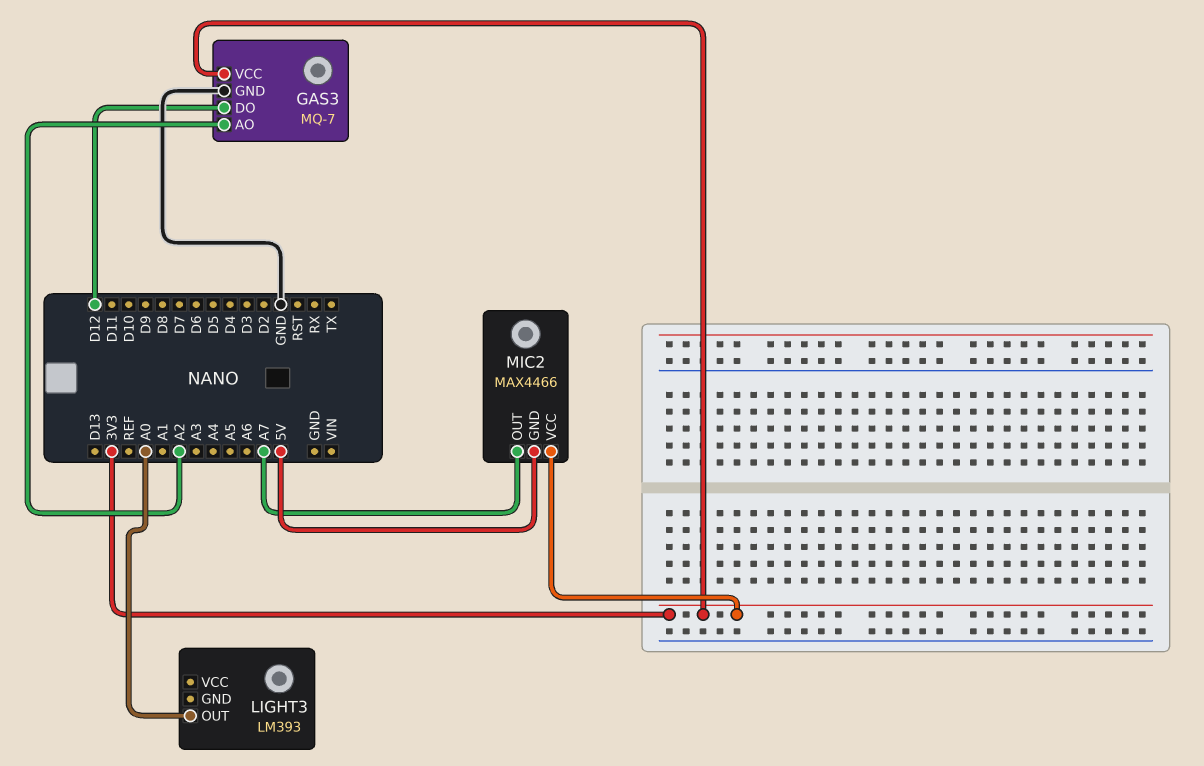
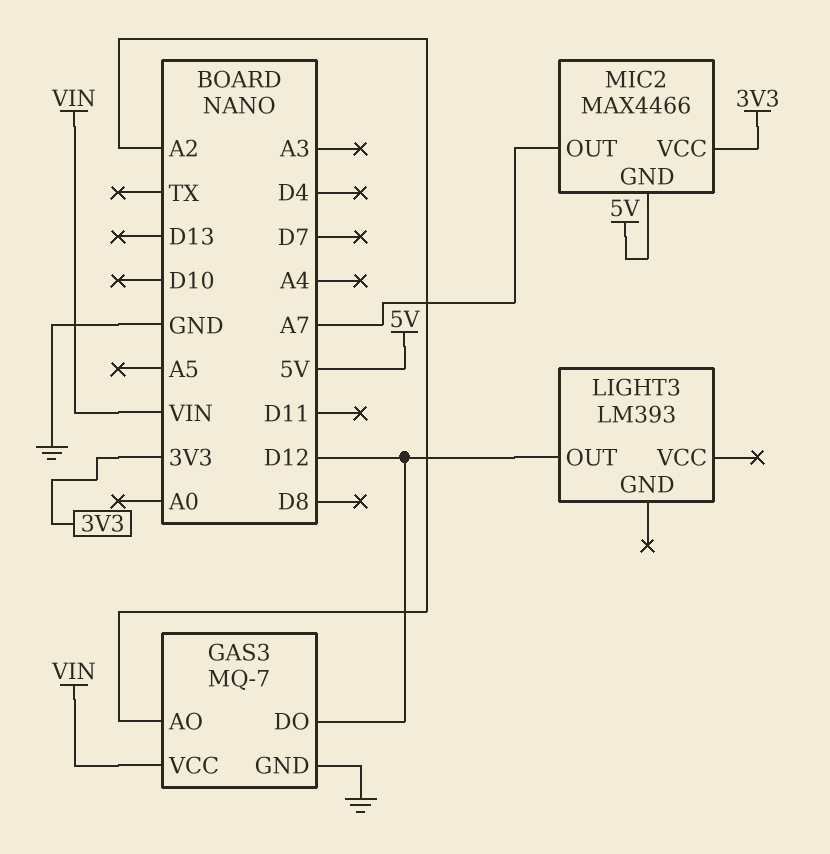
GAS3 pin VCC: 3V3 -> VIN
LIGHT3 pin OUT: A0 -> D12

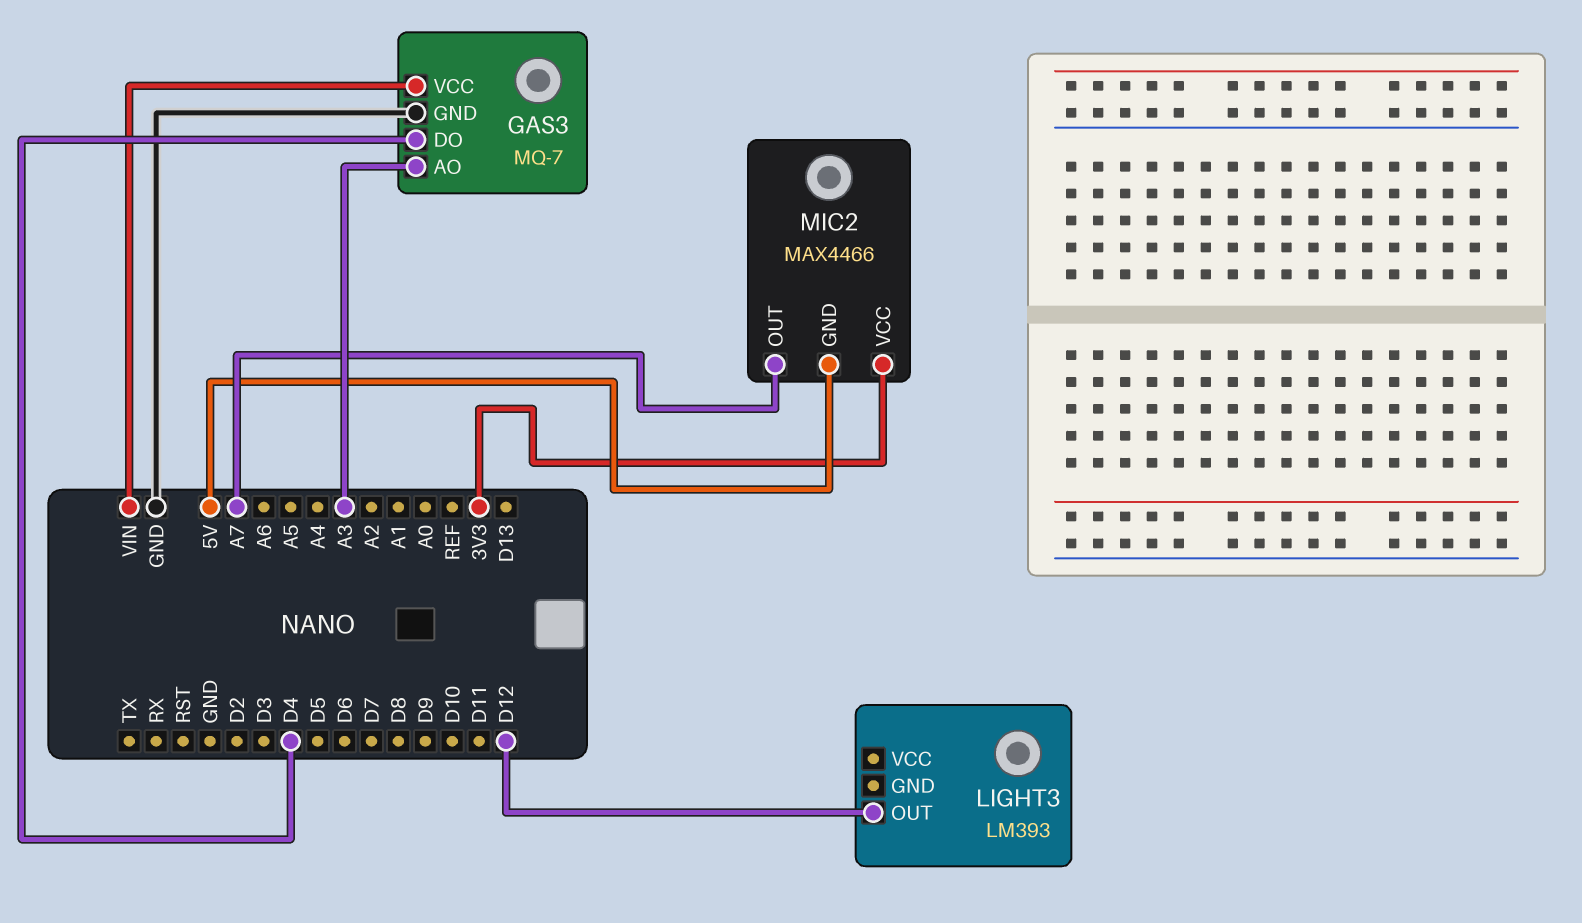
GAS3 pin AO: A2 -> A3
GAS3 pin DO: D12 -> D4

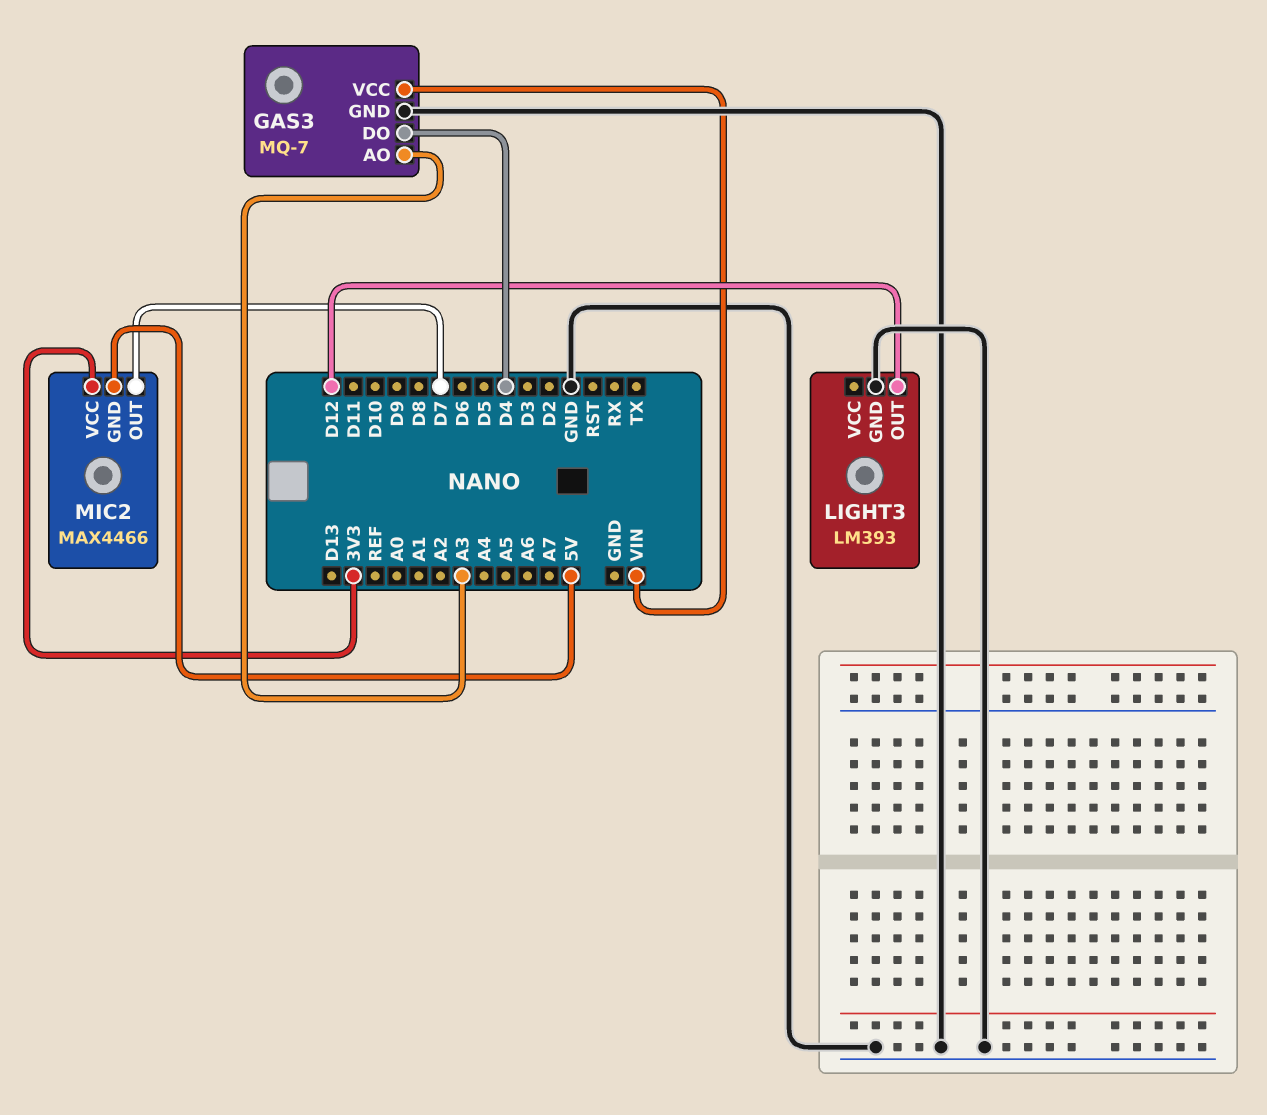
LIGHT3 pin GND: none -> GND
MIC2 pin OUT: A7 -> D7

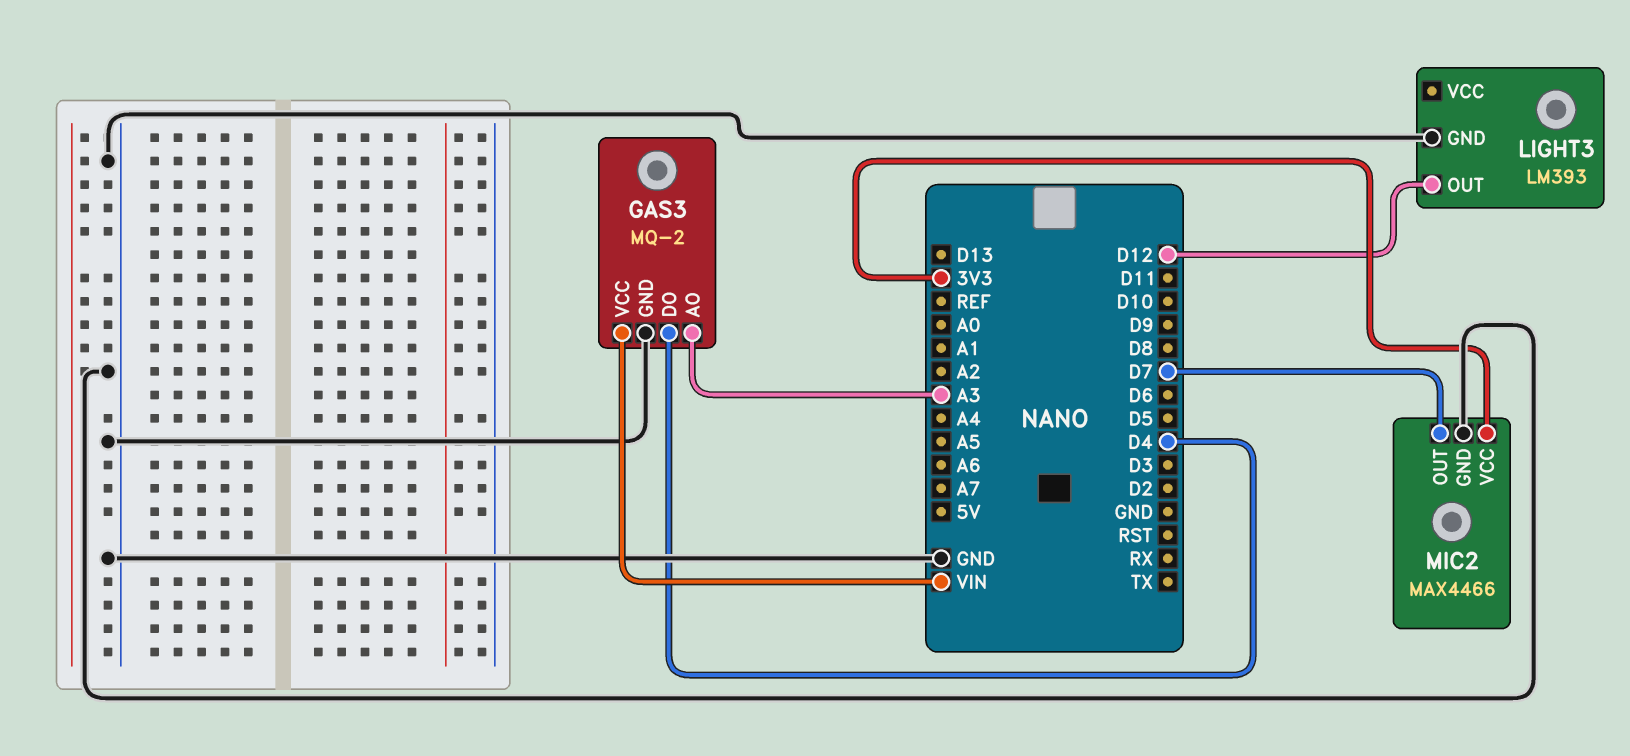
GAS3: MQ-7 -> MQ-2
MIC2 pin GND: 5V -> GND

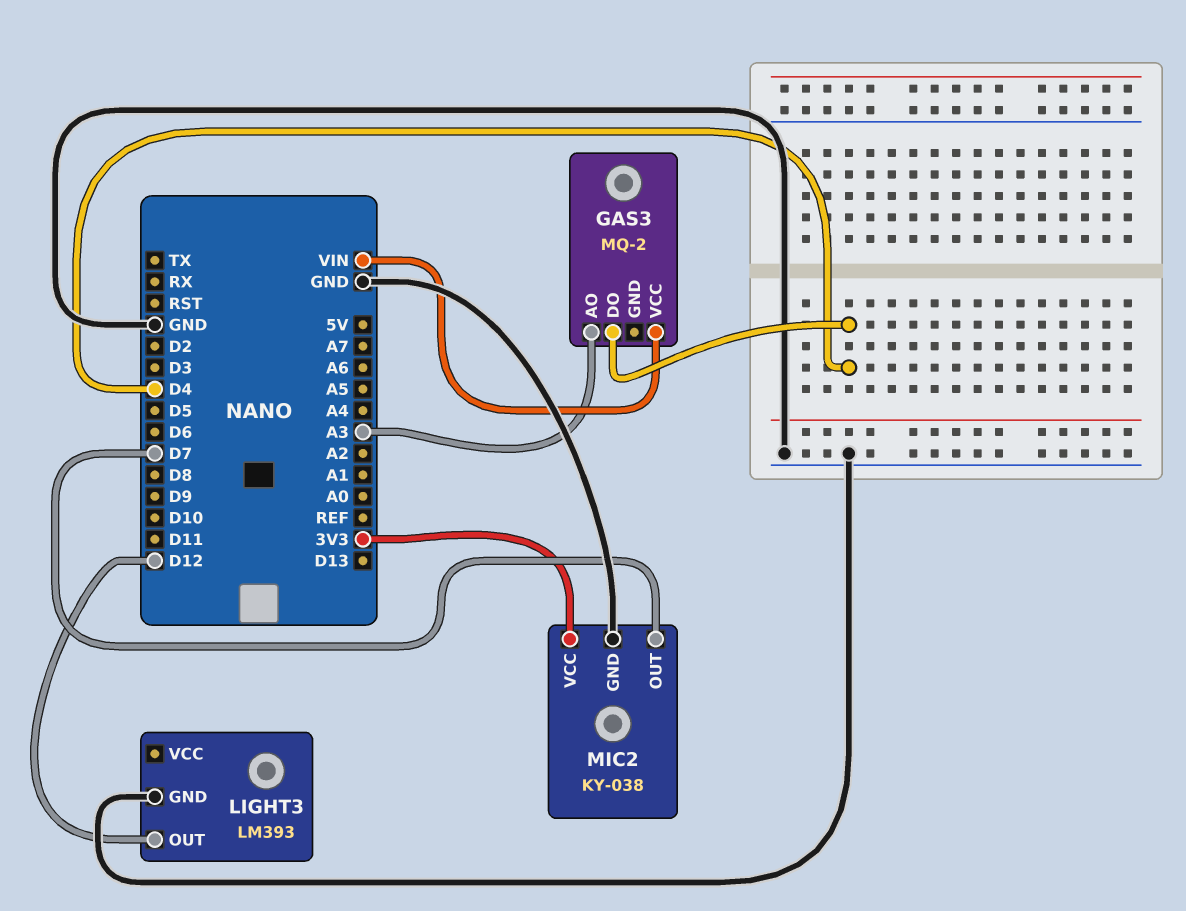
GAS3 pin GND: GND -> none
MIC2: MAX4466 -> KY-038

